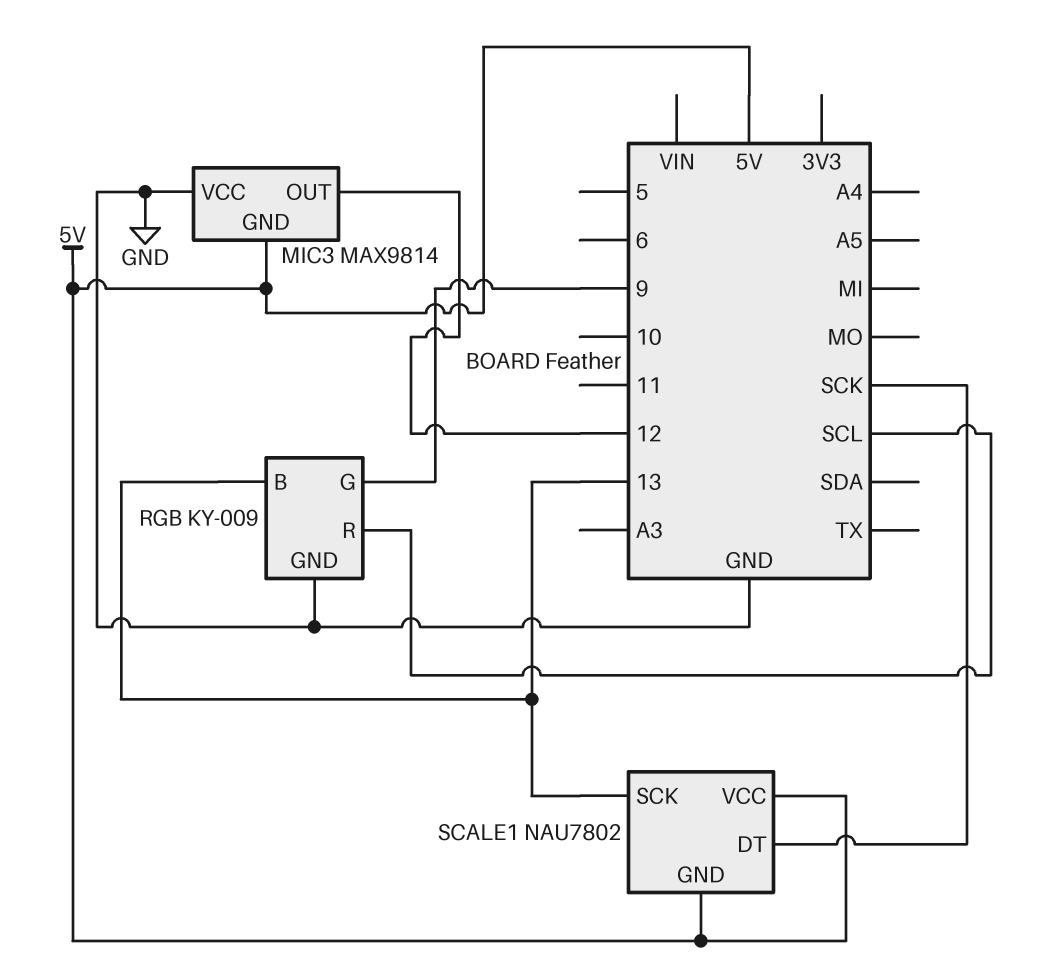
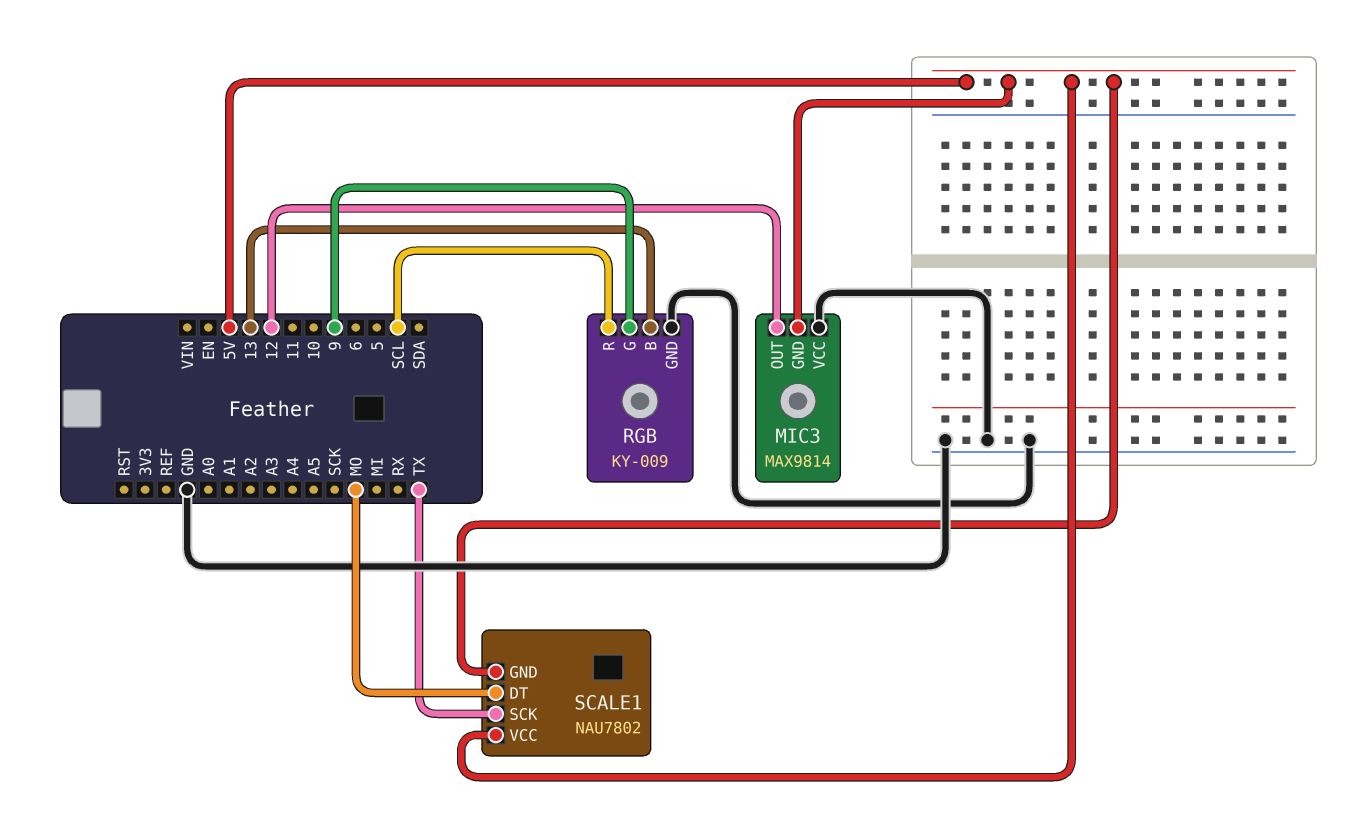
SCALE1 pin DT: SCK -> MO
SCALE1 pin SCK: 13 -> TX

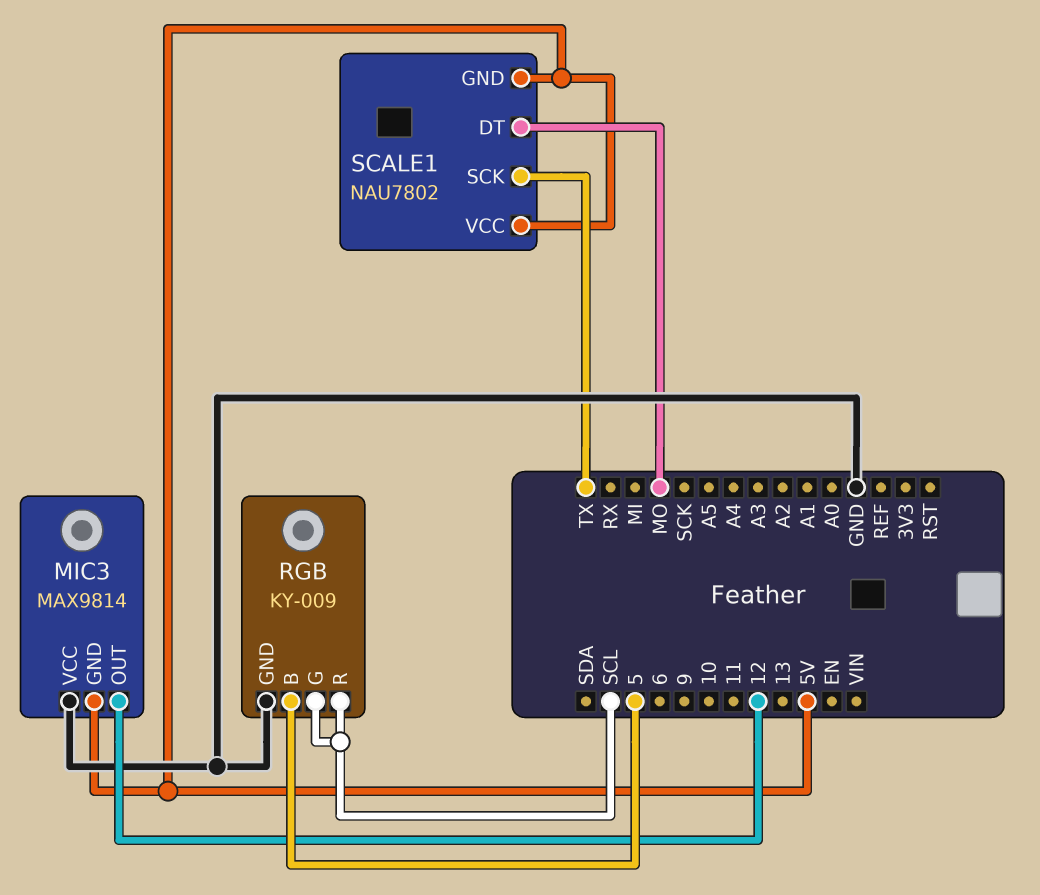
RGB pin B: 13 -> 5
RGB pin G: 9 -> SCL

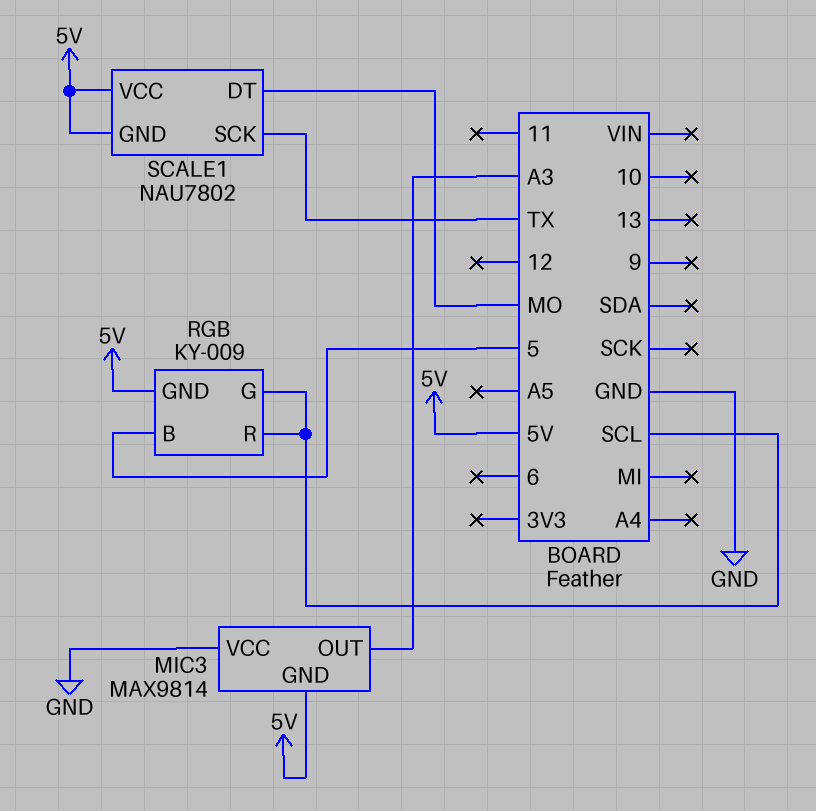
MIC3 pin OUT: 12 -> A3
RGB pin GND: GND -> 5V

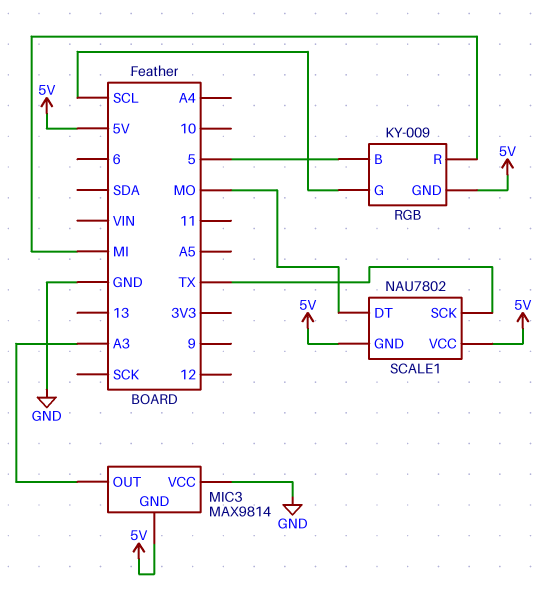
RGB pin R: SCL -> MI

